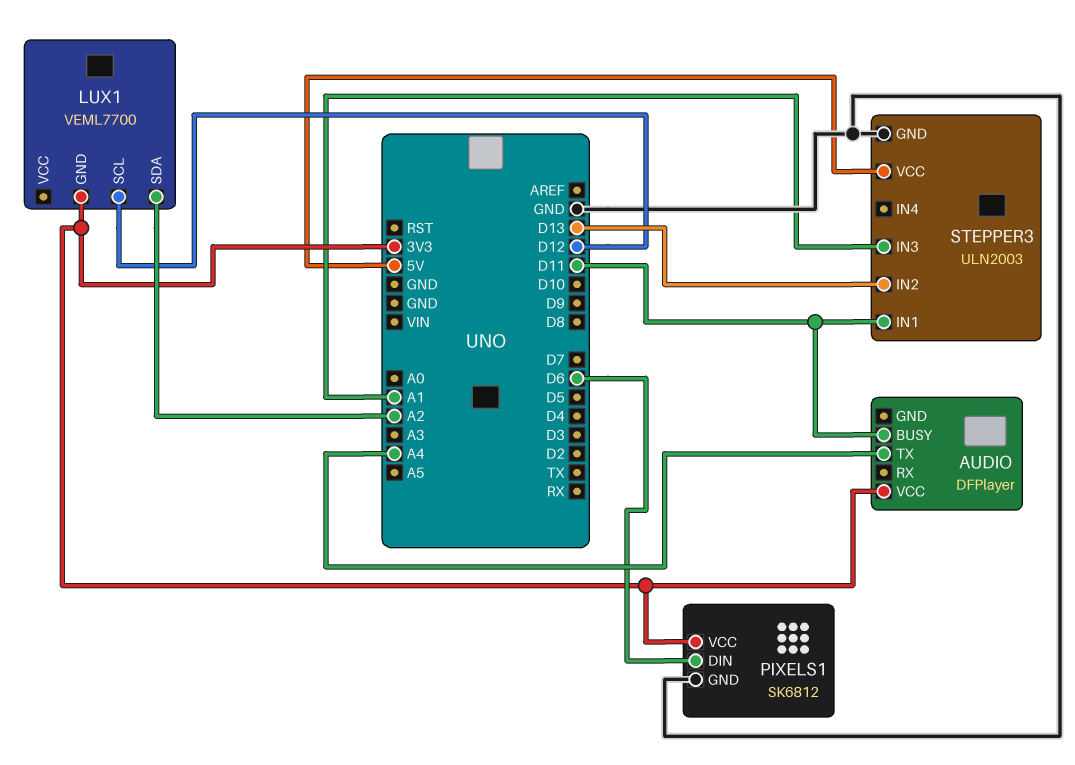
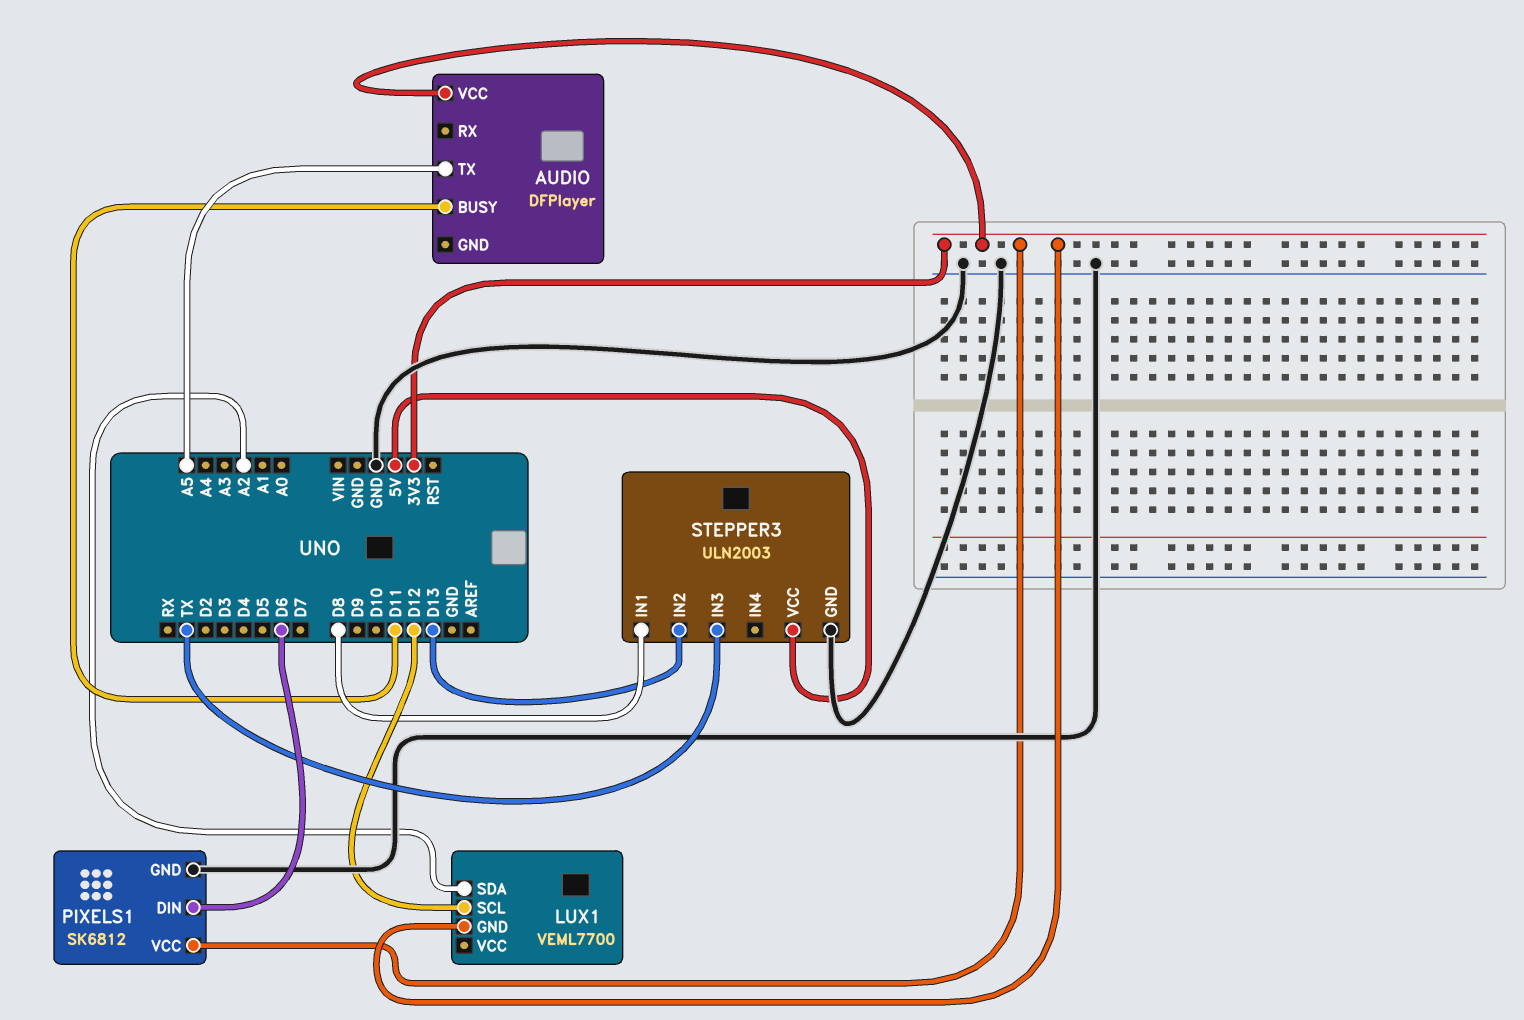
AUDIO pin TX: A4 -> A5
STEPPER3 pin IN1: D11 -> D8
STEPPER3 pin IN3: A1 -> TX

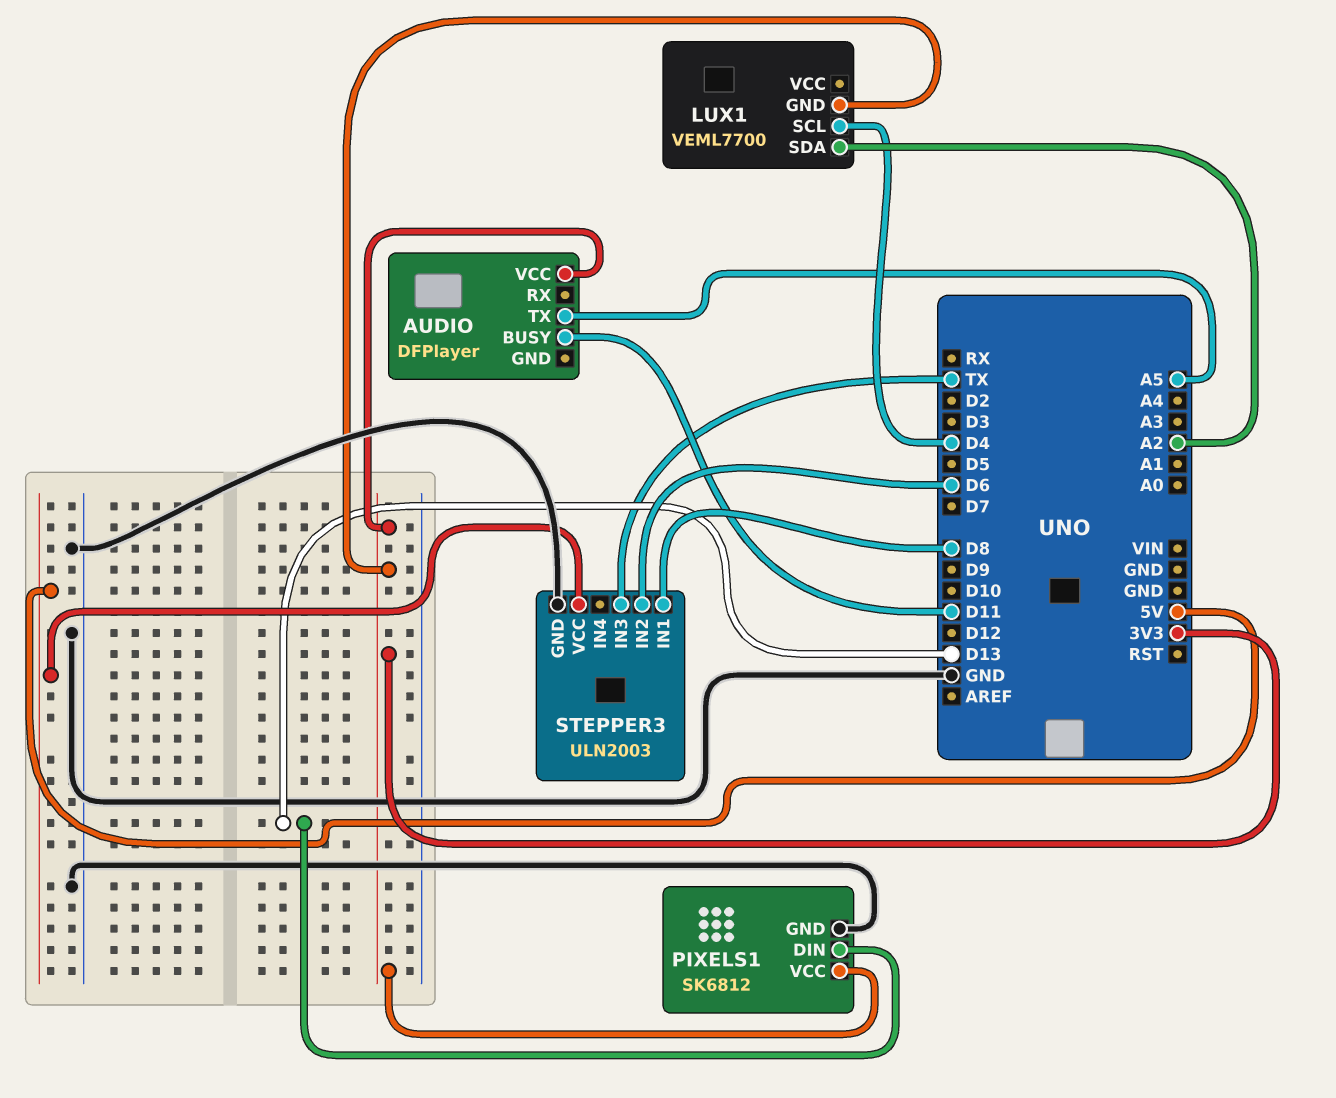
LUX1 pin SCL: D12 -> D4
PIXELS1 pin DIN: D6 -> D13
STEPPER3 pin IN2: D13 -> D6

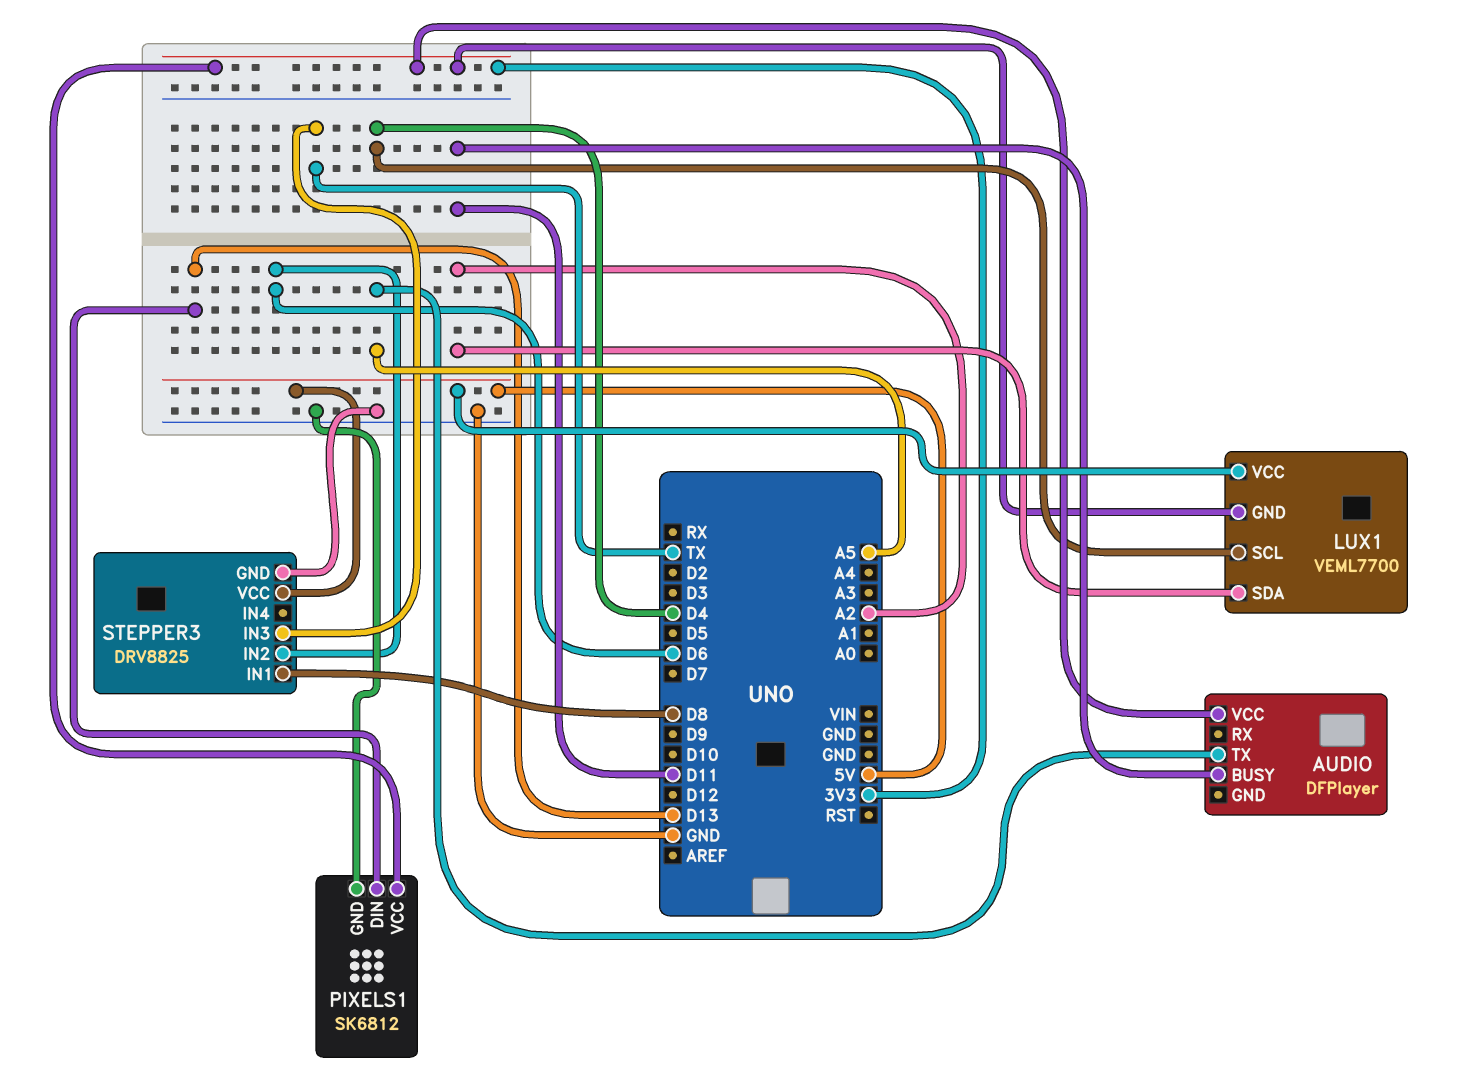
LUX1 pin VCC: none -> 5V
STEPPER3: ULN2003 -> DRV8825

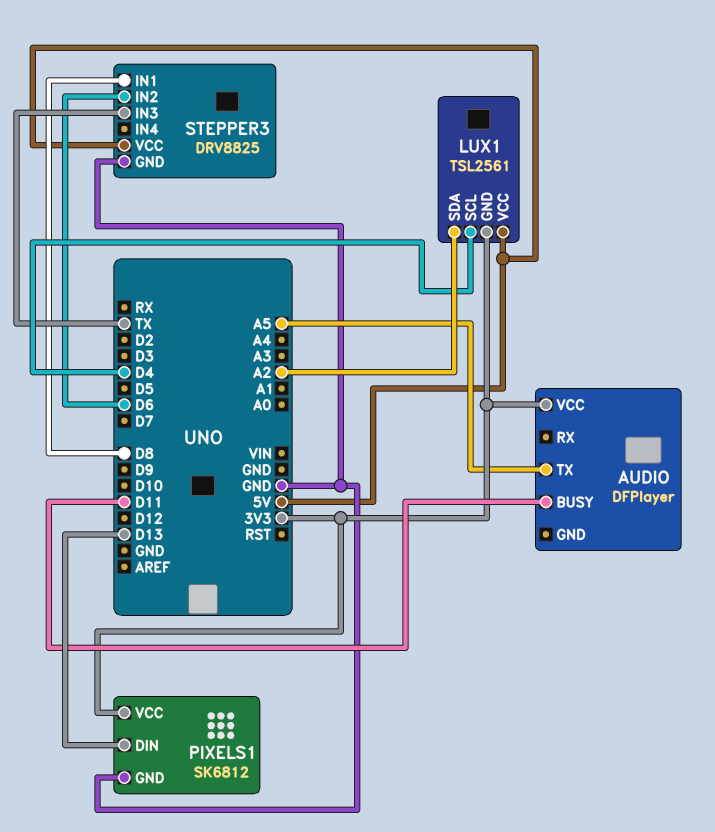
LUX1: VEML7700 -> TSL2561

